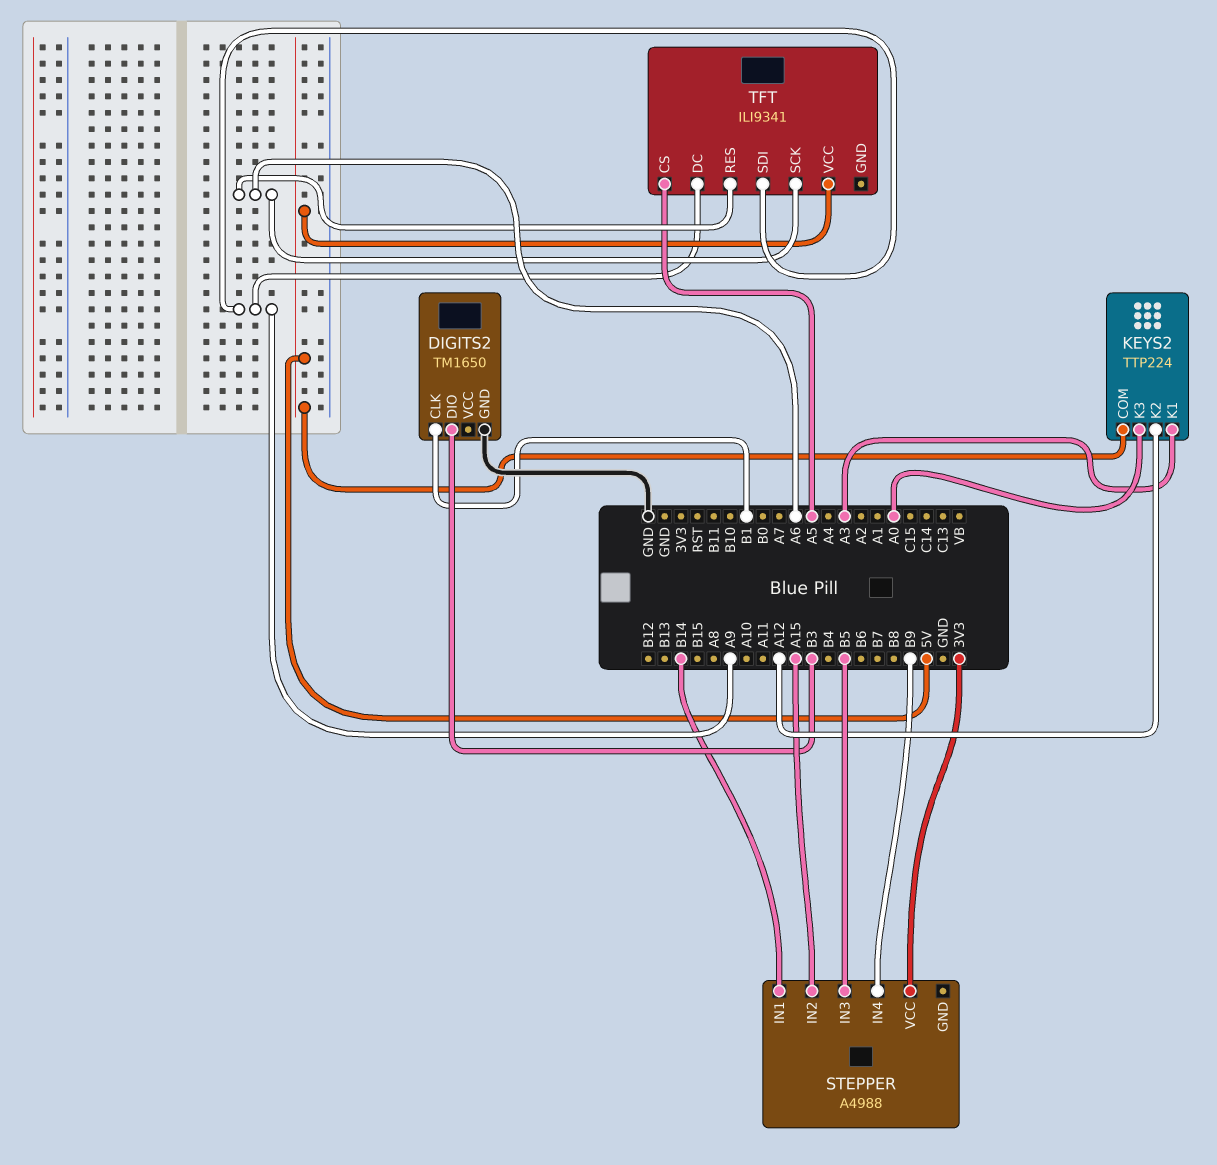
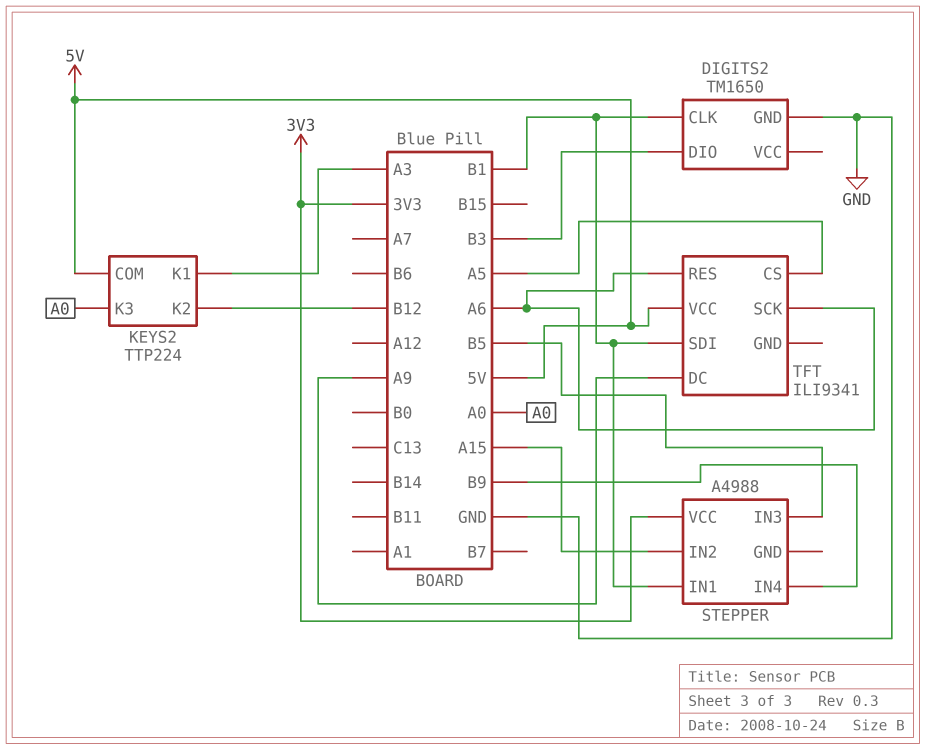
KEYS2 pin K2: A12 -> B12
STEPPER pin IN1: B14 -> B1
TFT pin SDI: A9 -> B1

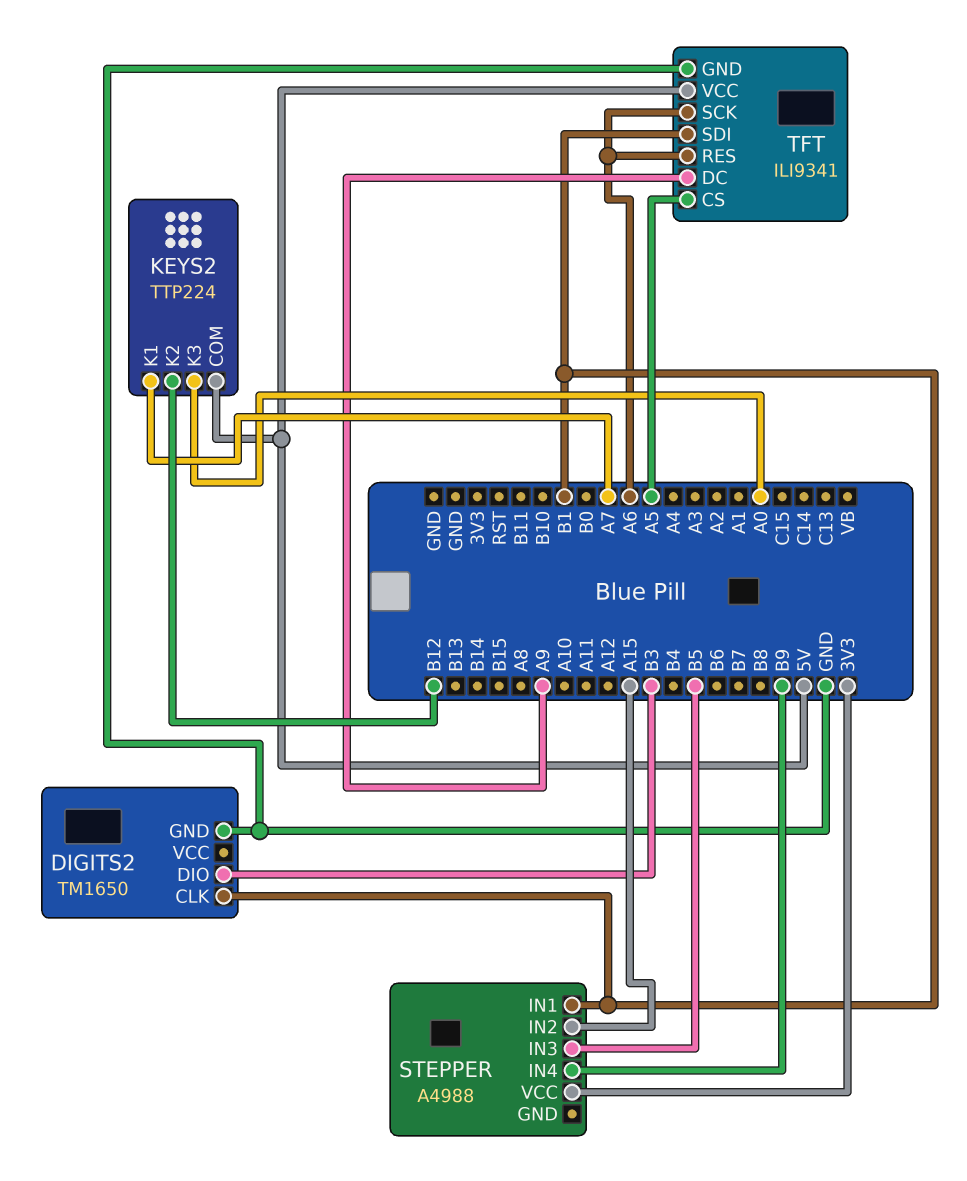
KEYS2 pin K1: A3 -> A7
TFT pin GND: none -> GND

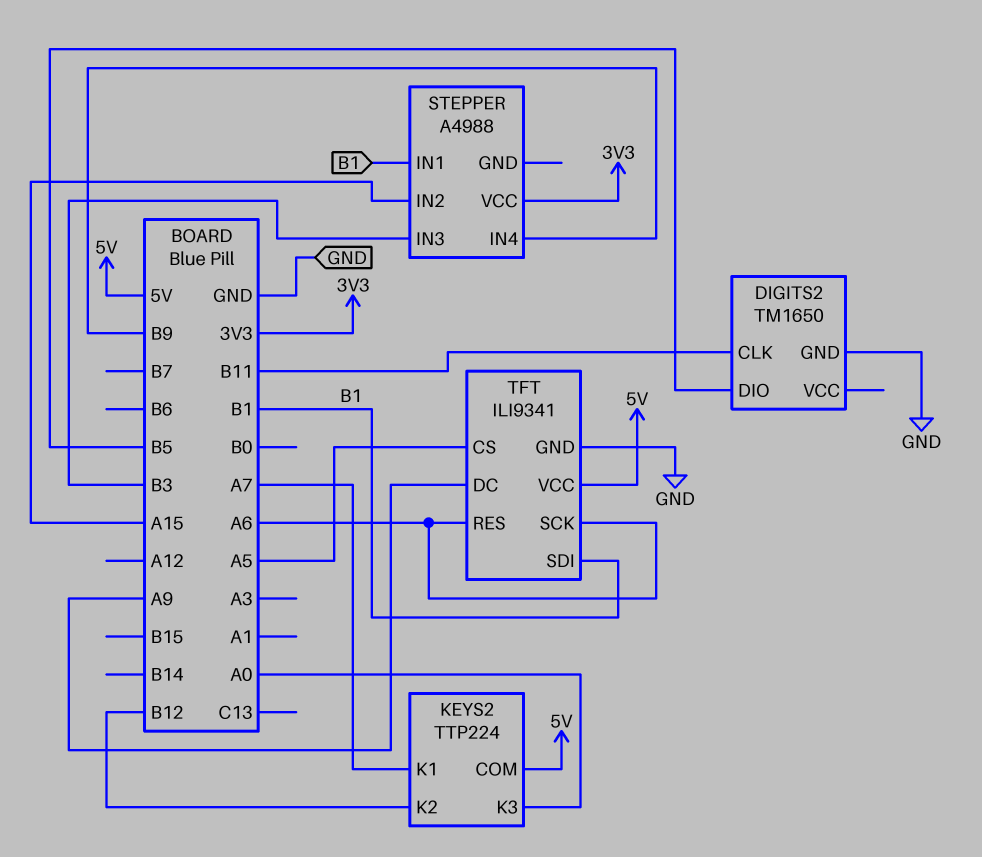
DIGITS2 pin CLK: B1 -> B11
DIGITS2 pin DIO: B3 -> B5
STEPPER pin IN3: B5 -> B3

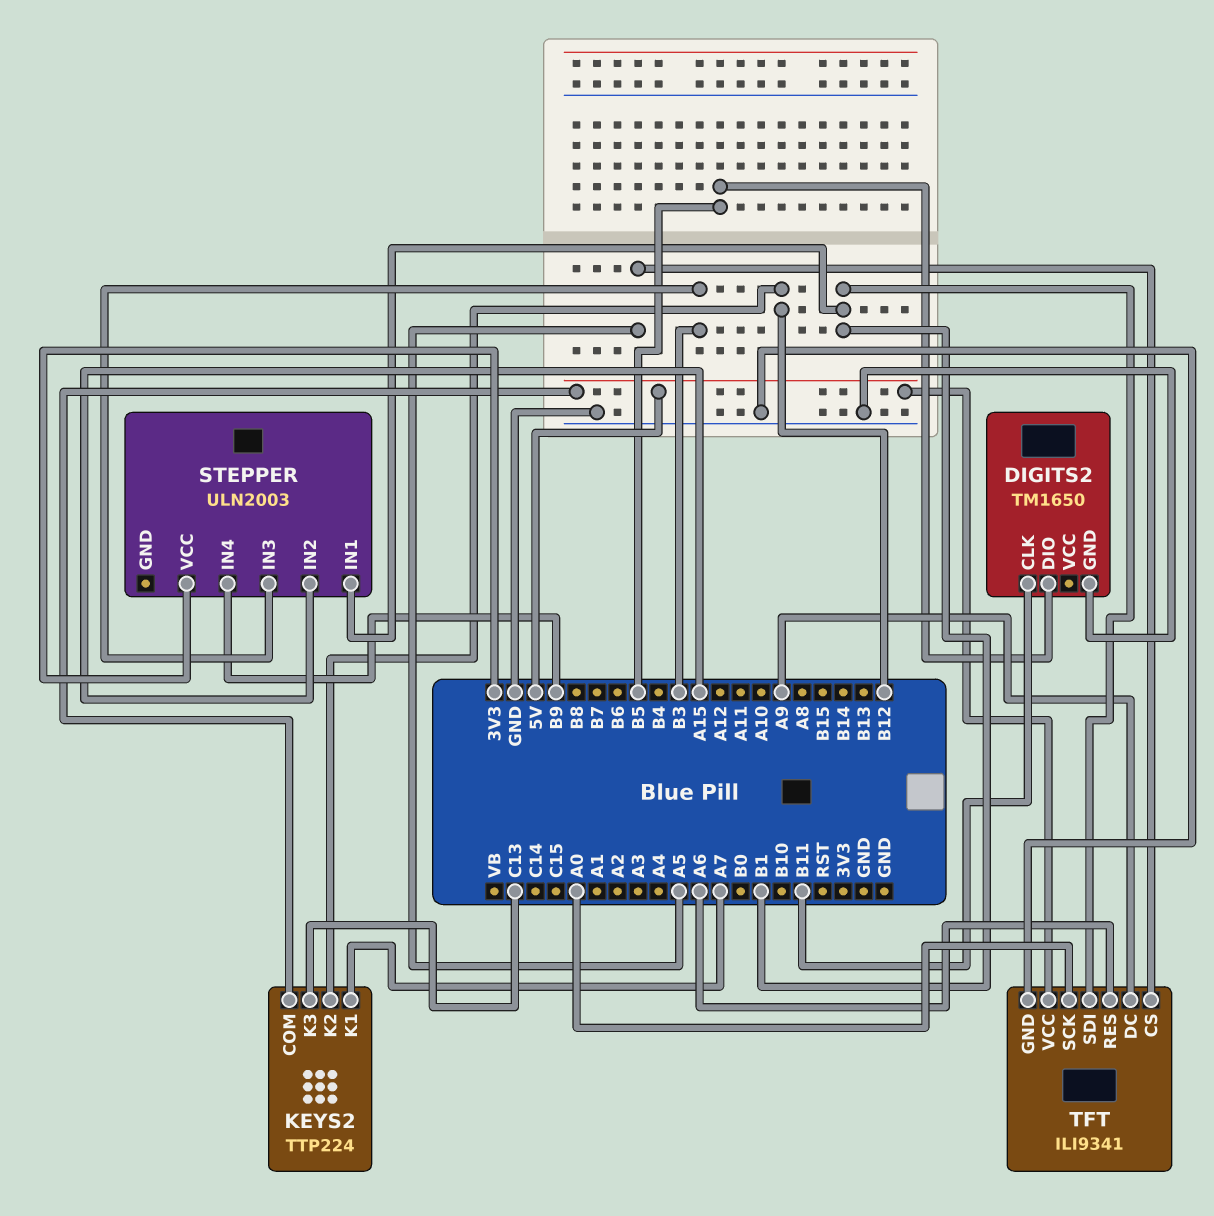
KEYS2 pin K3: A0 -> C13
STEPPER: A4988 -> ULN2003
TFT pin SCK: A6 -> A0

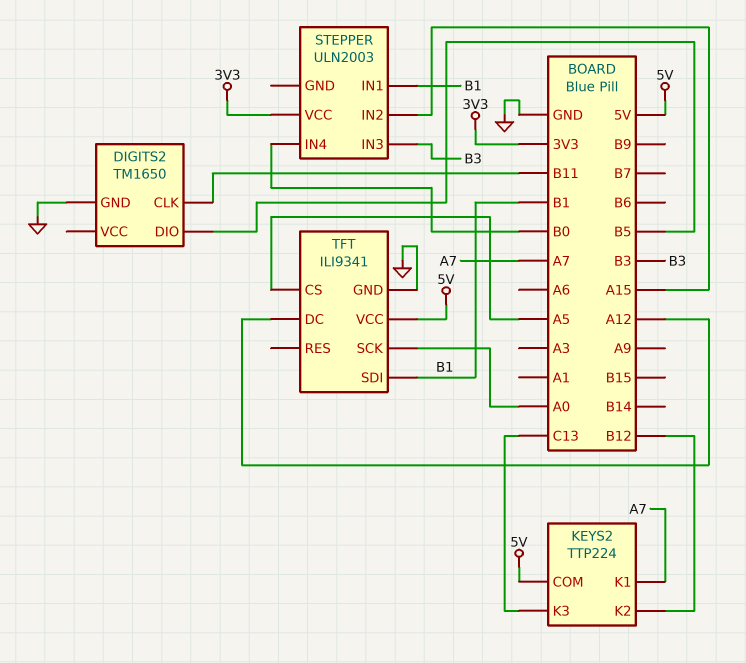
STEPPER pin IN4: B9 -> B0
TFT pin DC: A9 -> A12
TFT pin RES: A6 -> none

